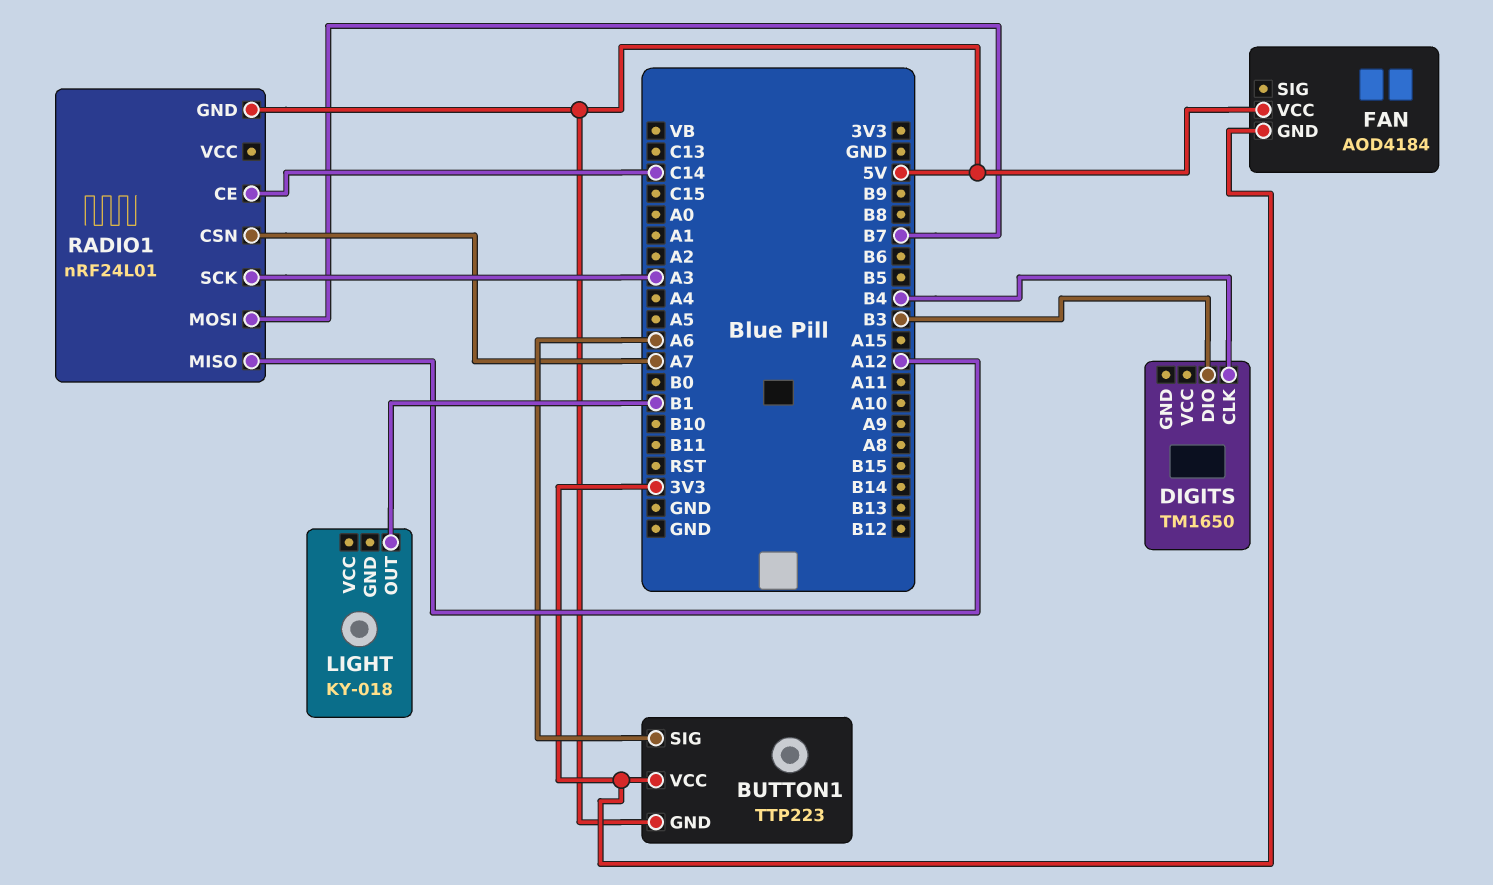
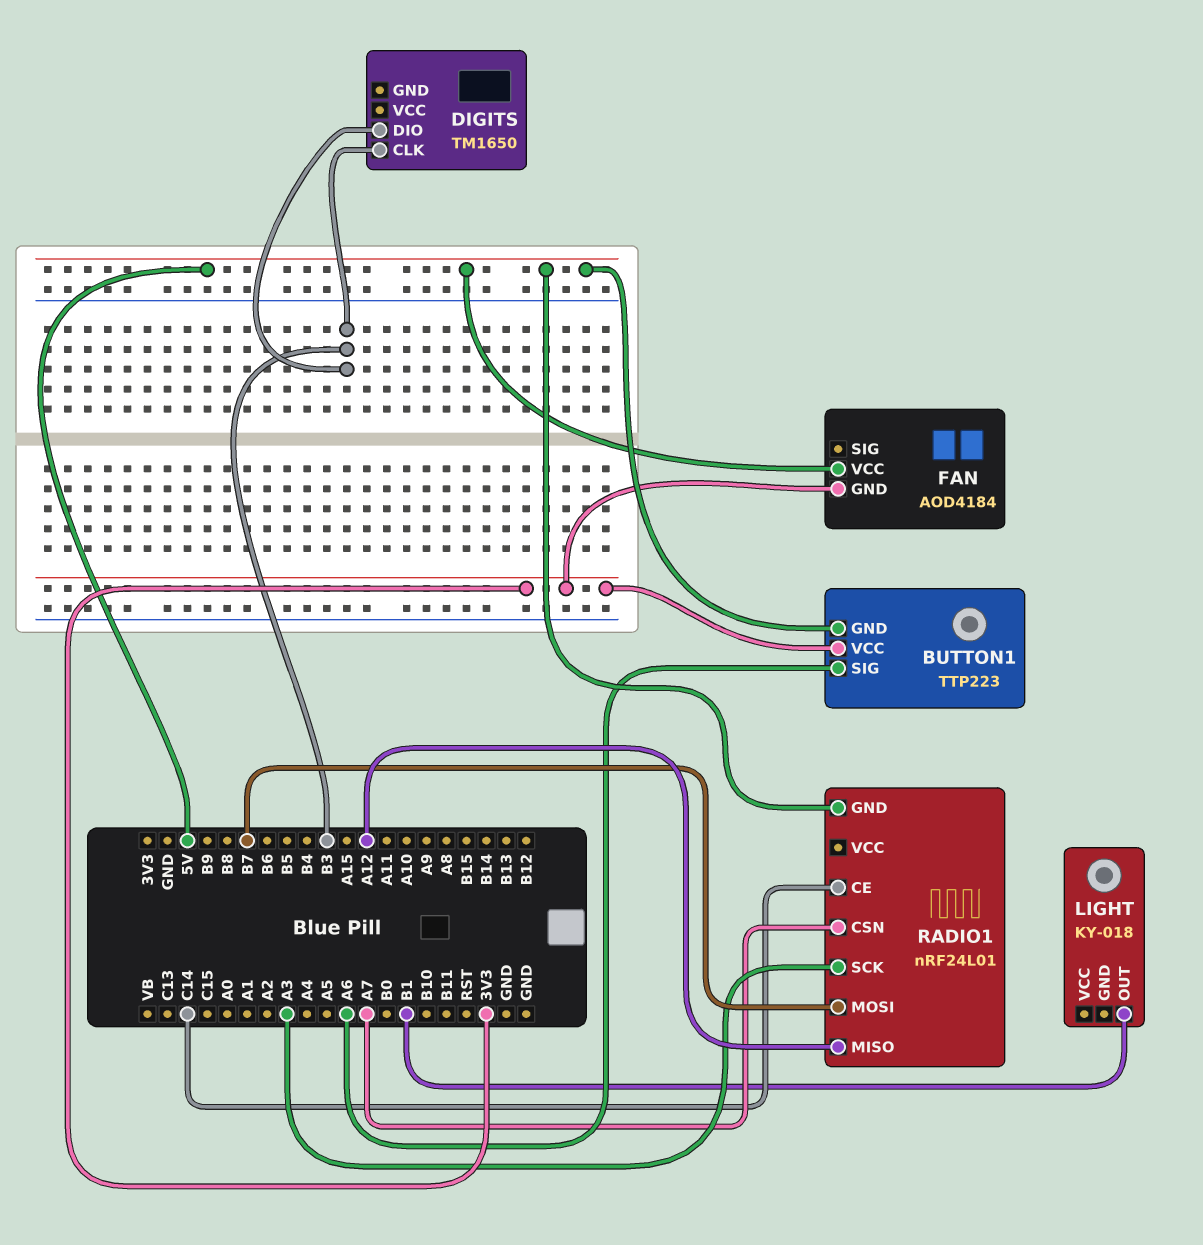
DIGITS pin CLK: B4 -> B3

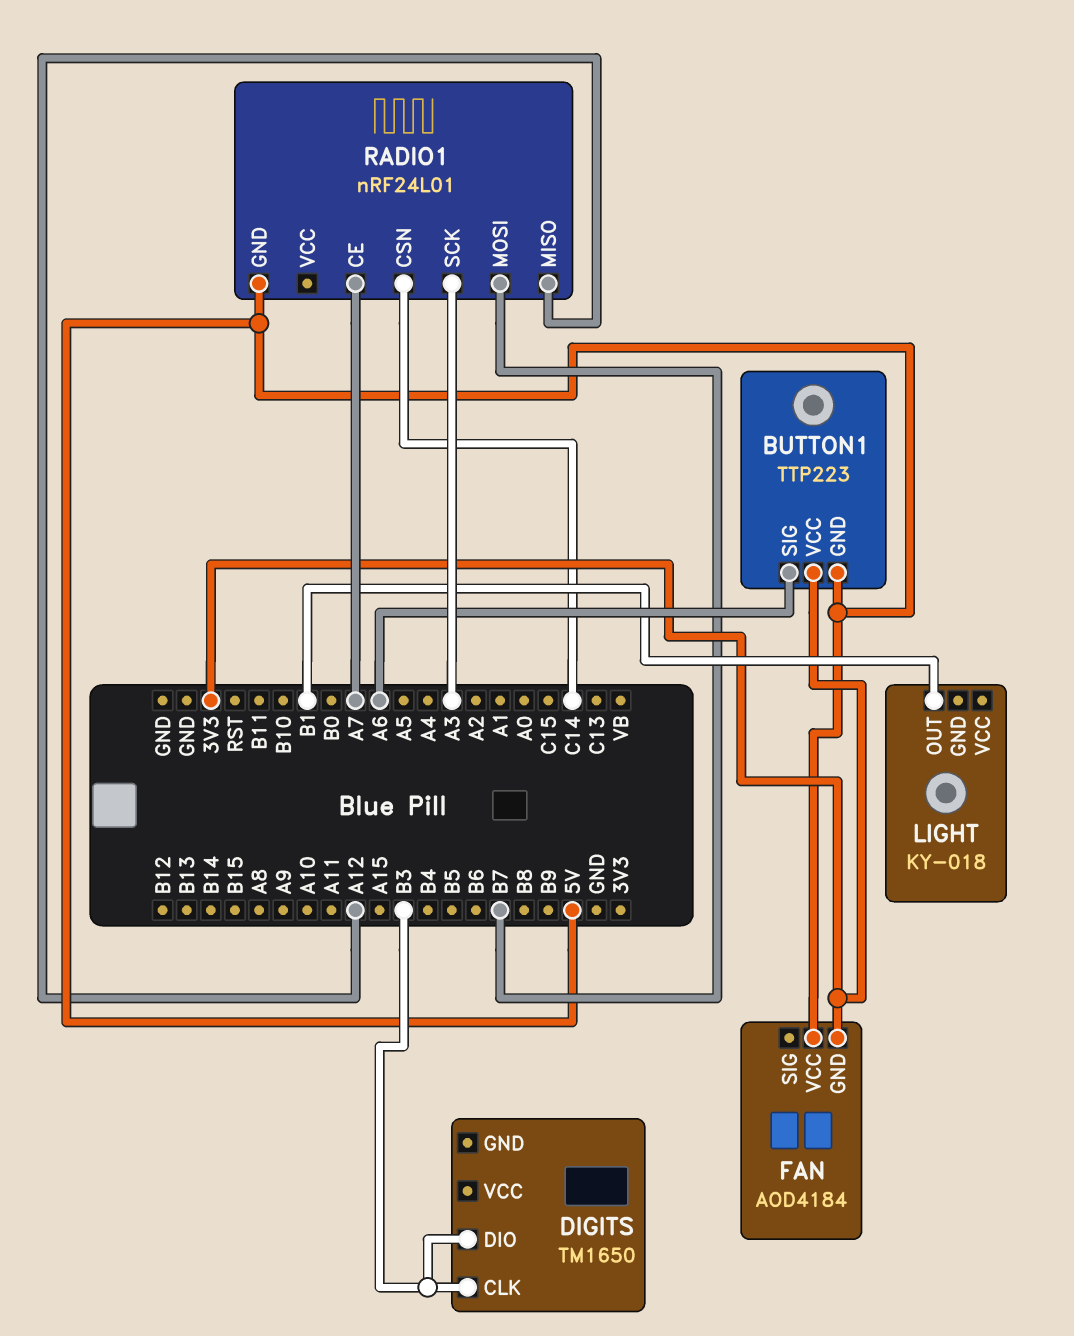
RADIO1 pin CE: C14 -> A7
RADIO1 pin CSN: A7 -> C14

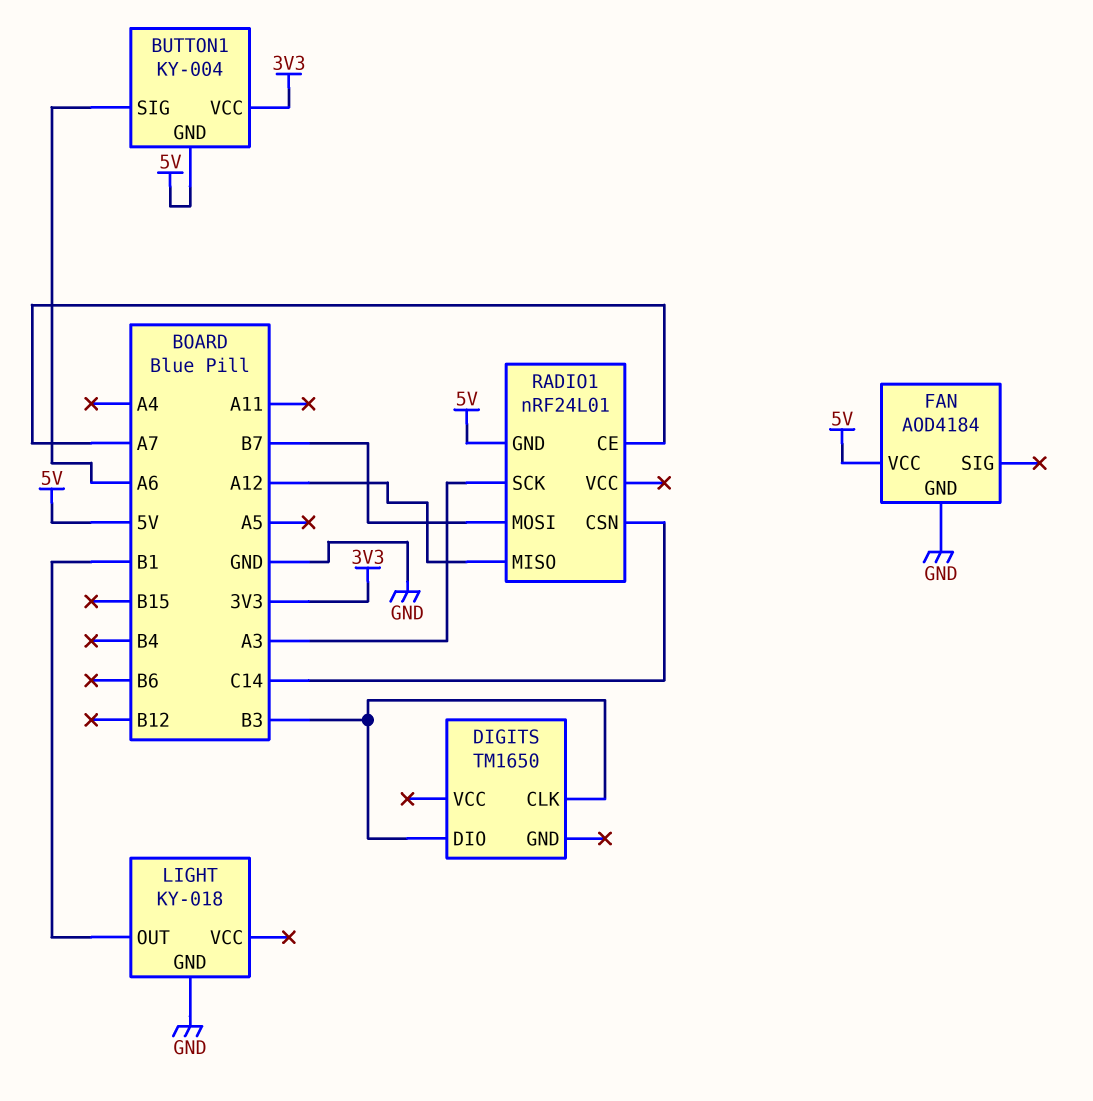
BUTTON1: TTP223 -> KY-004
FAN pin GND: 3V3 -> GND
LIGHT pin GND: none -> GND

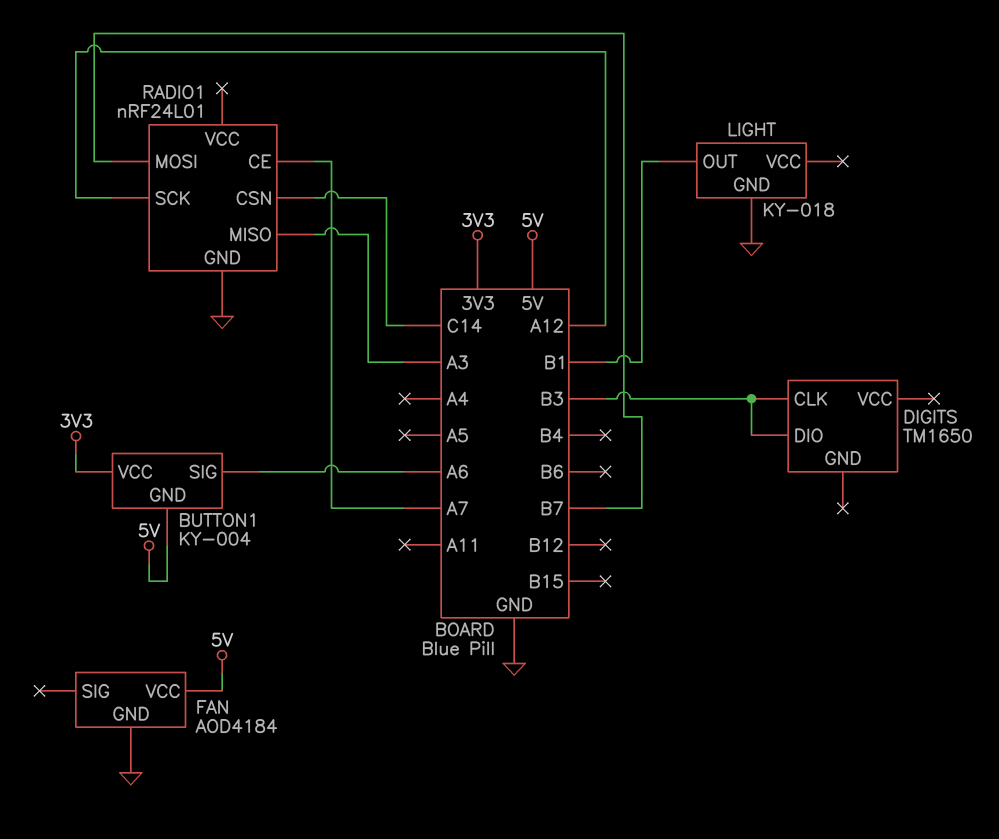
RADIO1 pin GND: 5V -> GND
RADIO1 pin MISO: A12 -> A3
RADIO1 pin SCK: A3 -> A12

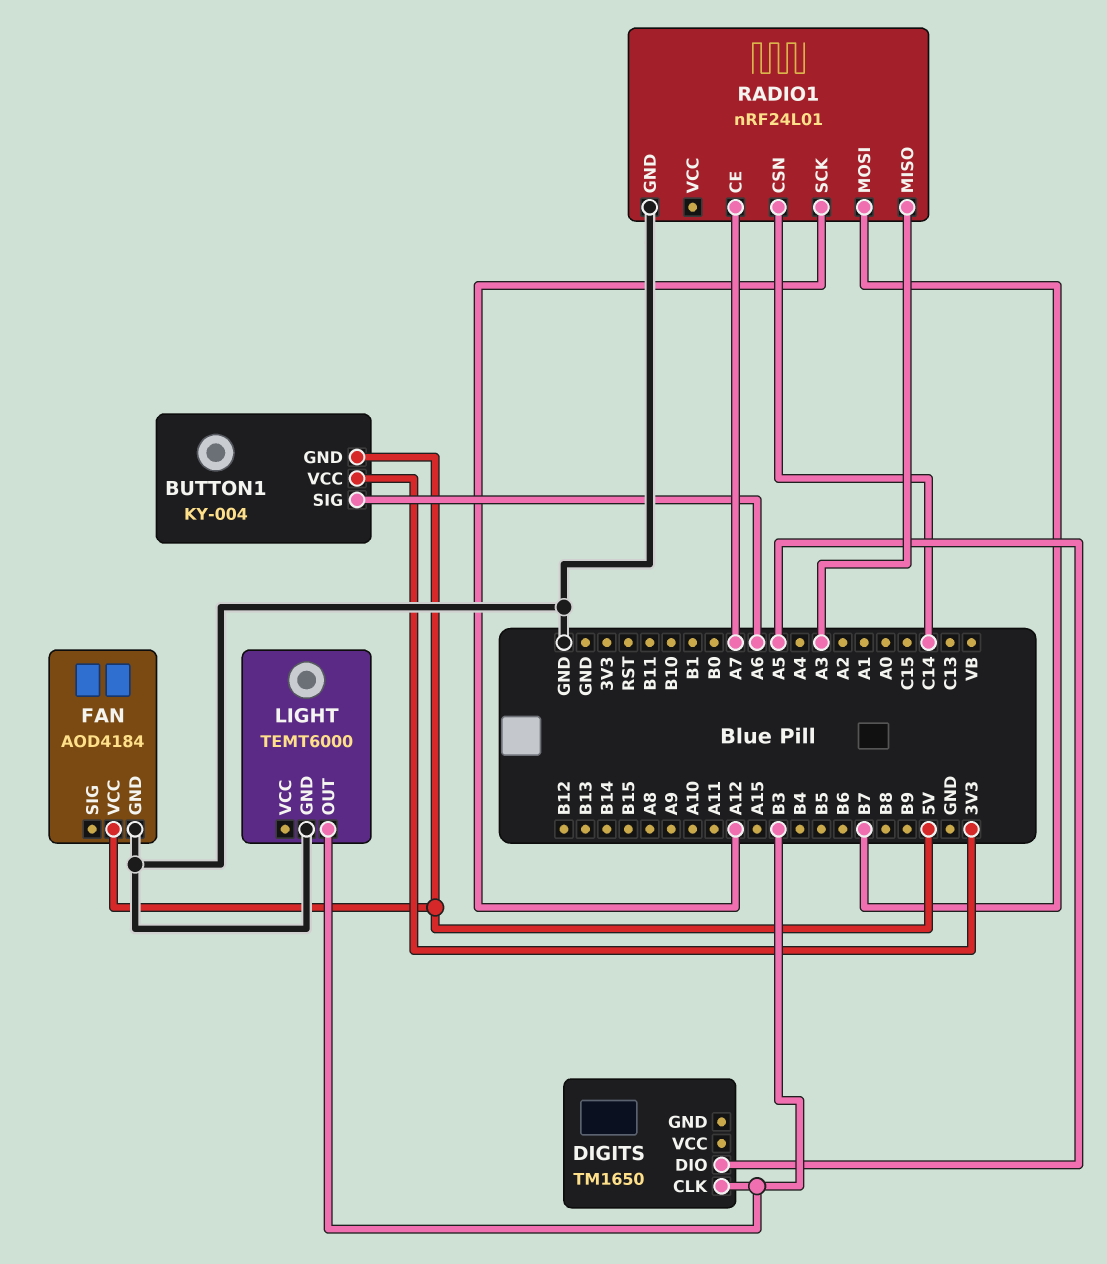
DIGITS pin DIO: B3 -> A5
LIGHT: KY-018 -> TEMT6000
LIGHT pin OUT: B1 -> B3

